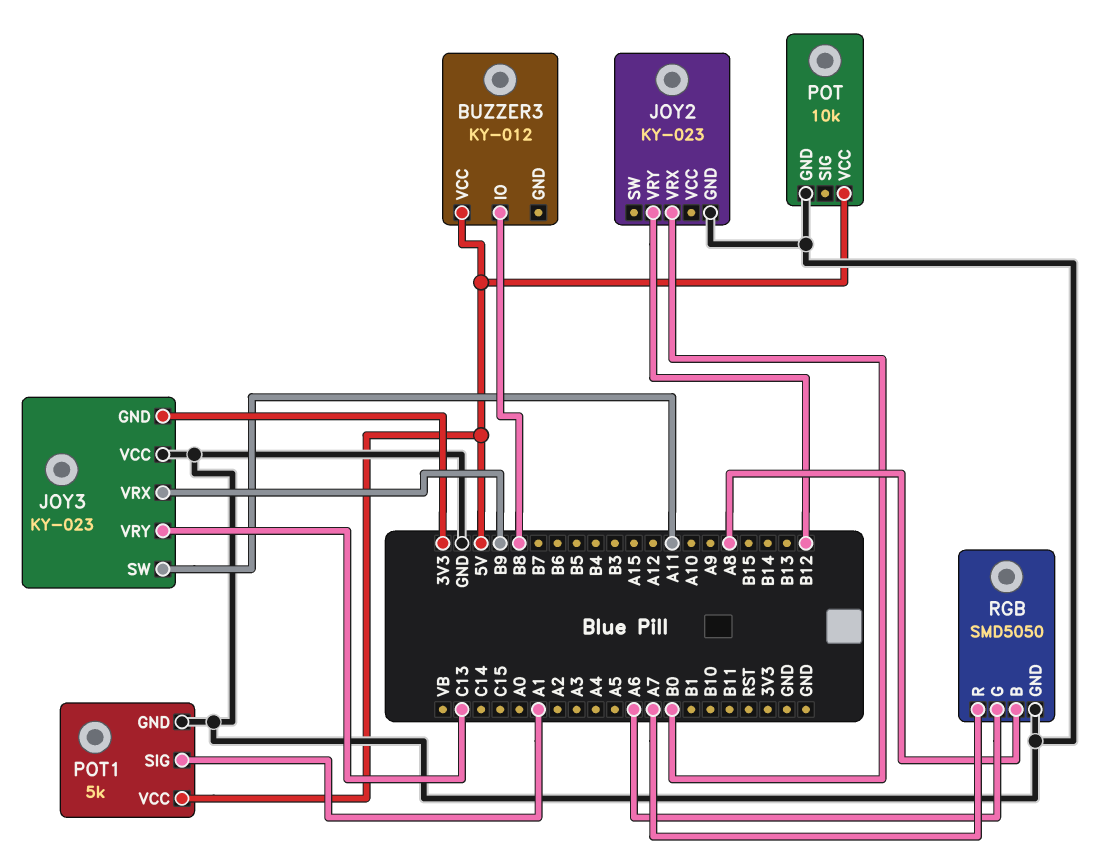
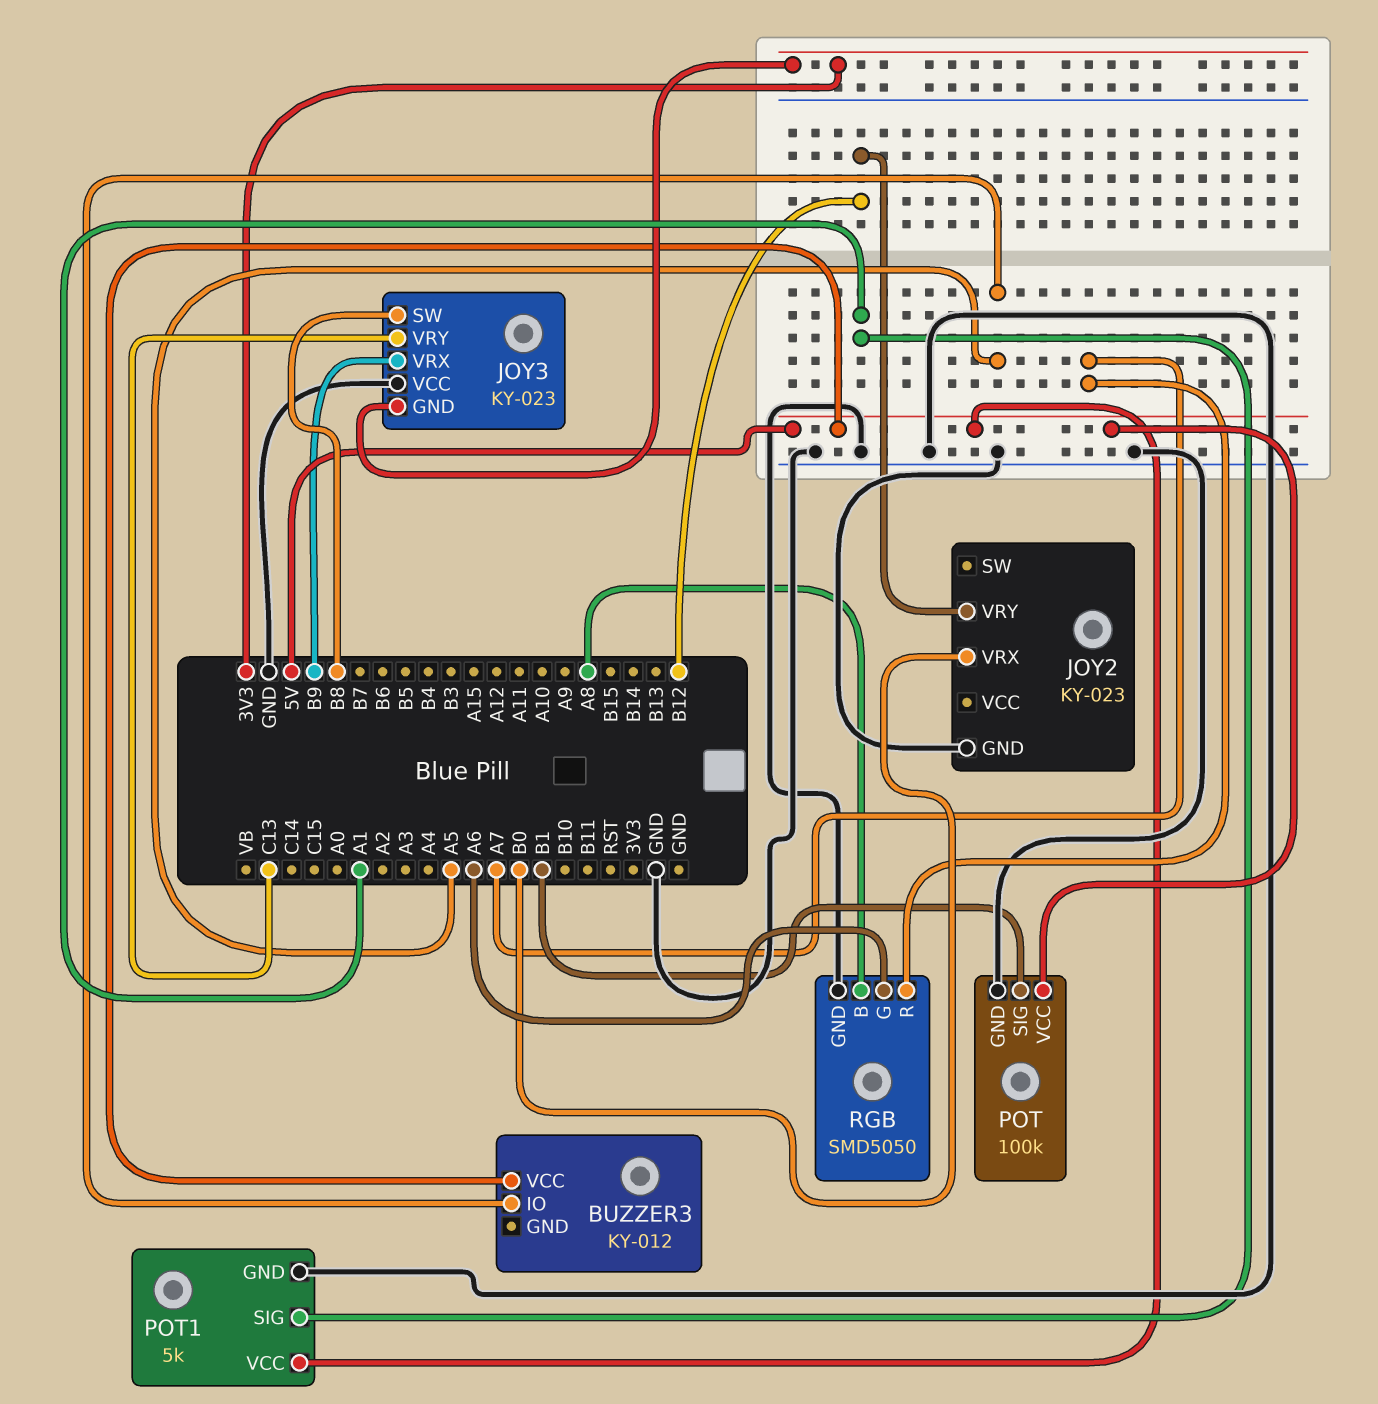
BUZZER3 pin IO: B8 -> A5
JOY3 pin SW: A11 -> B8
POT: 10k -> 100k
POT pin SIG: none -> B1

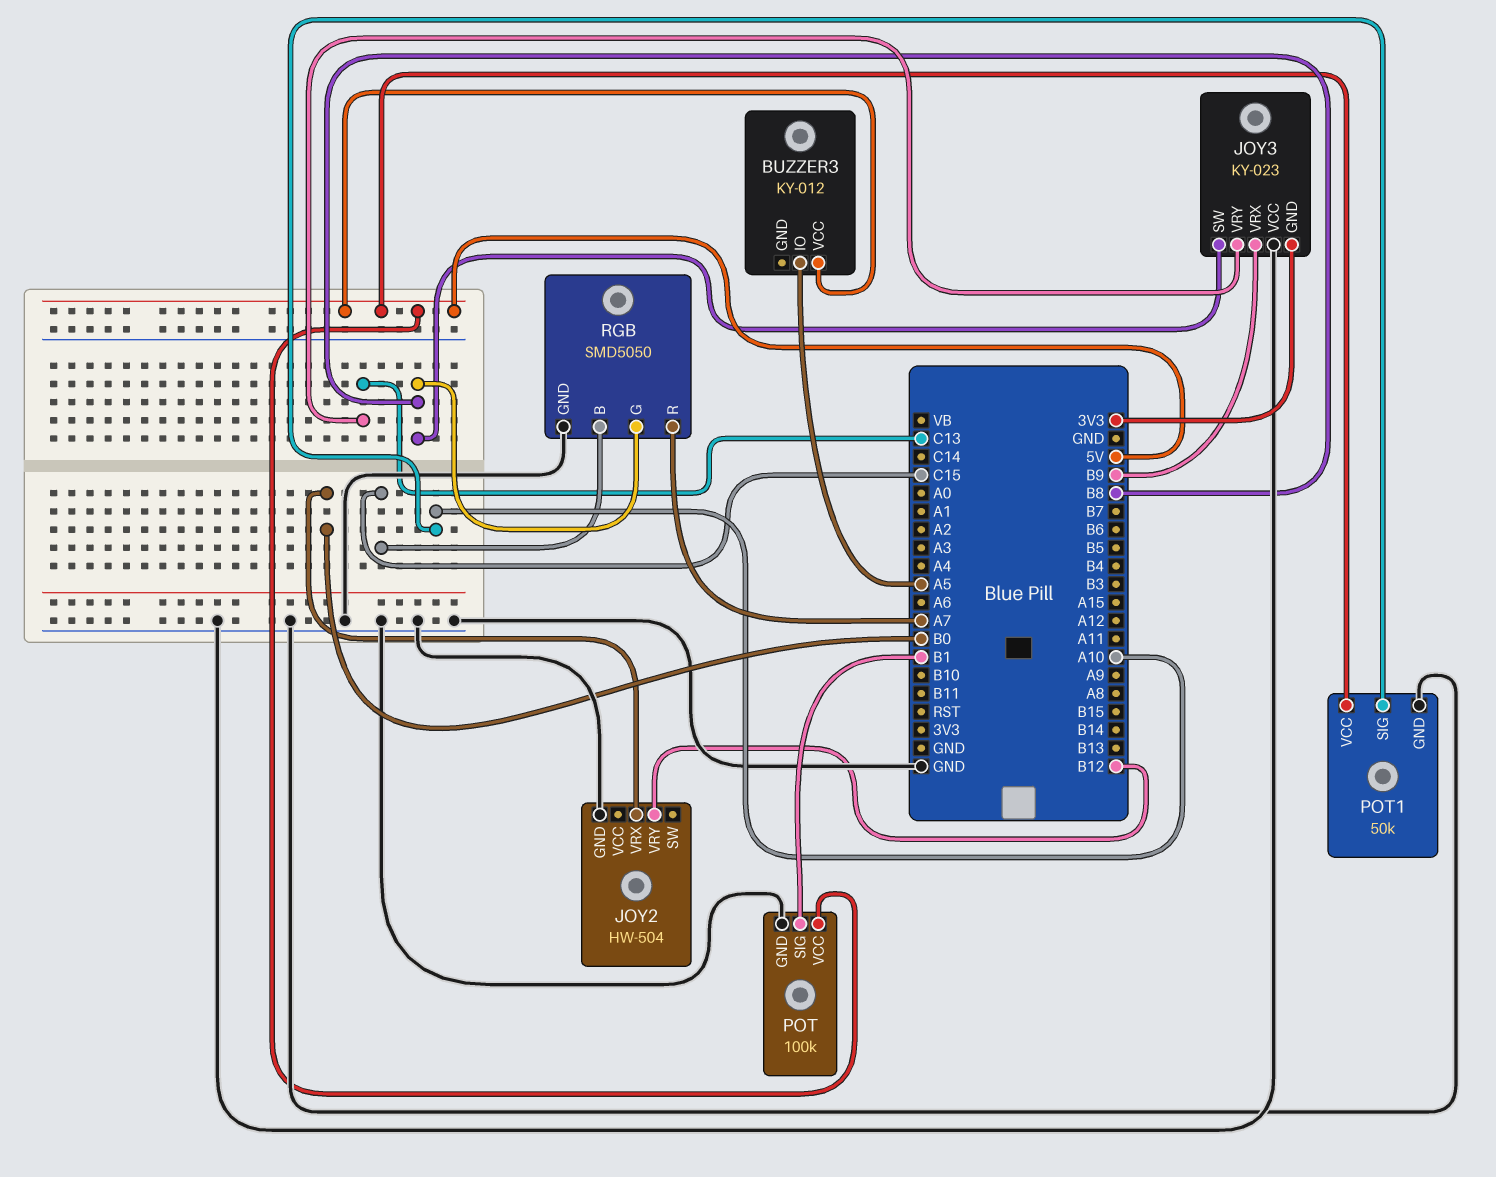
JOY2: KY-023 -> HW-504
POT1: 5k -> 50k
POT1 pin SIG: A1 -> A10
RGB pin B: A8 -> C15
RGB pin G: A6 -> B8

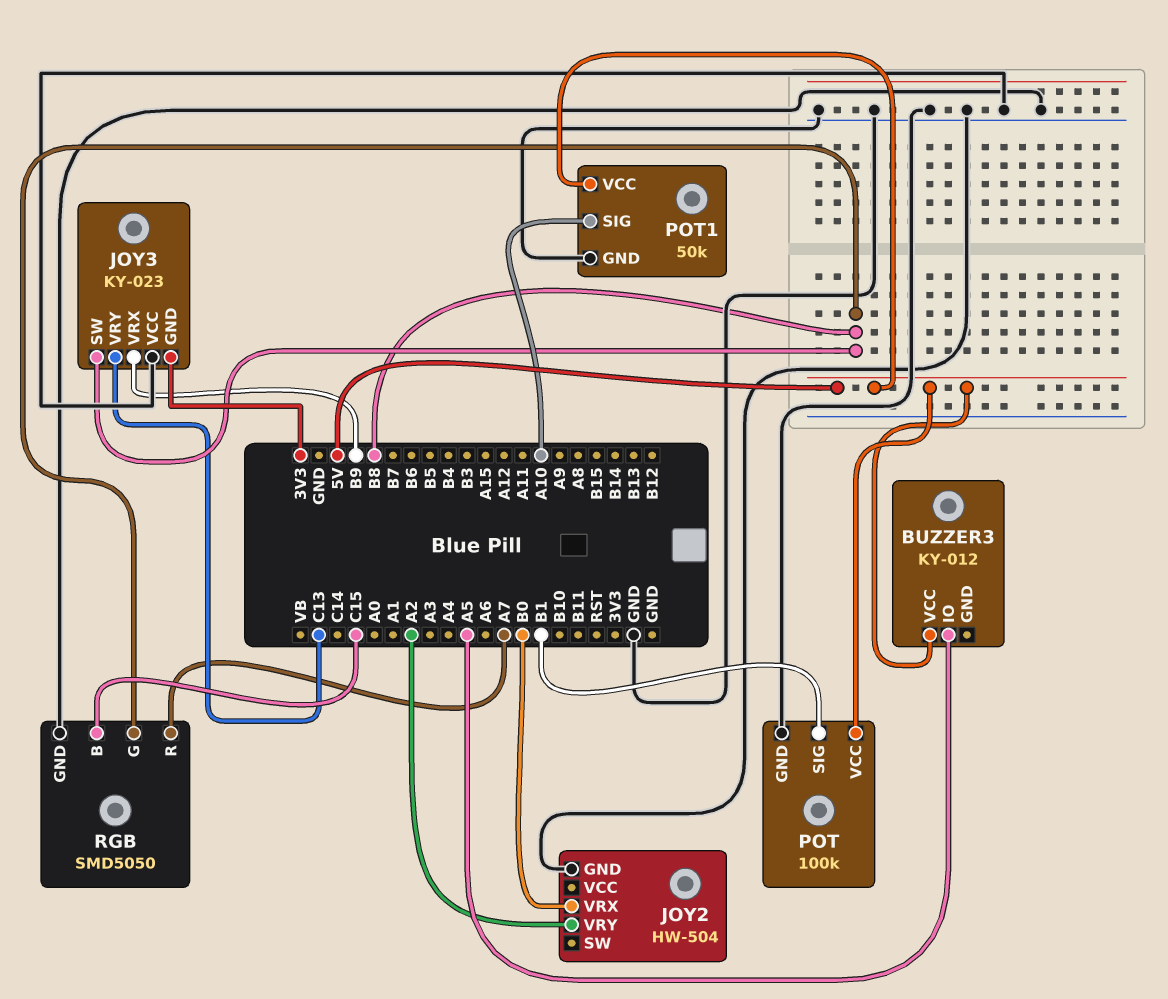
JOY2 pin VRY: B12 -> A2

